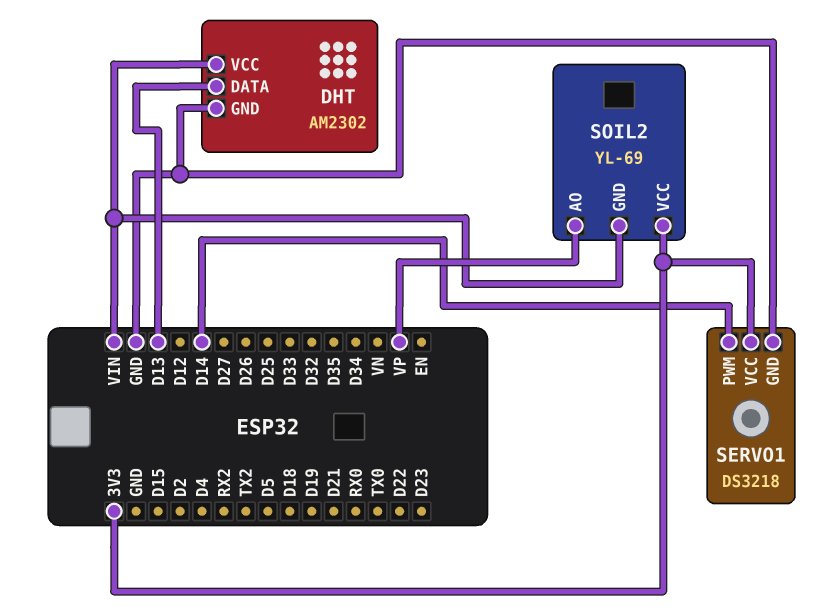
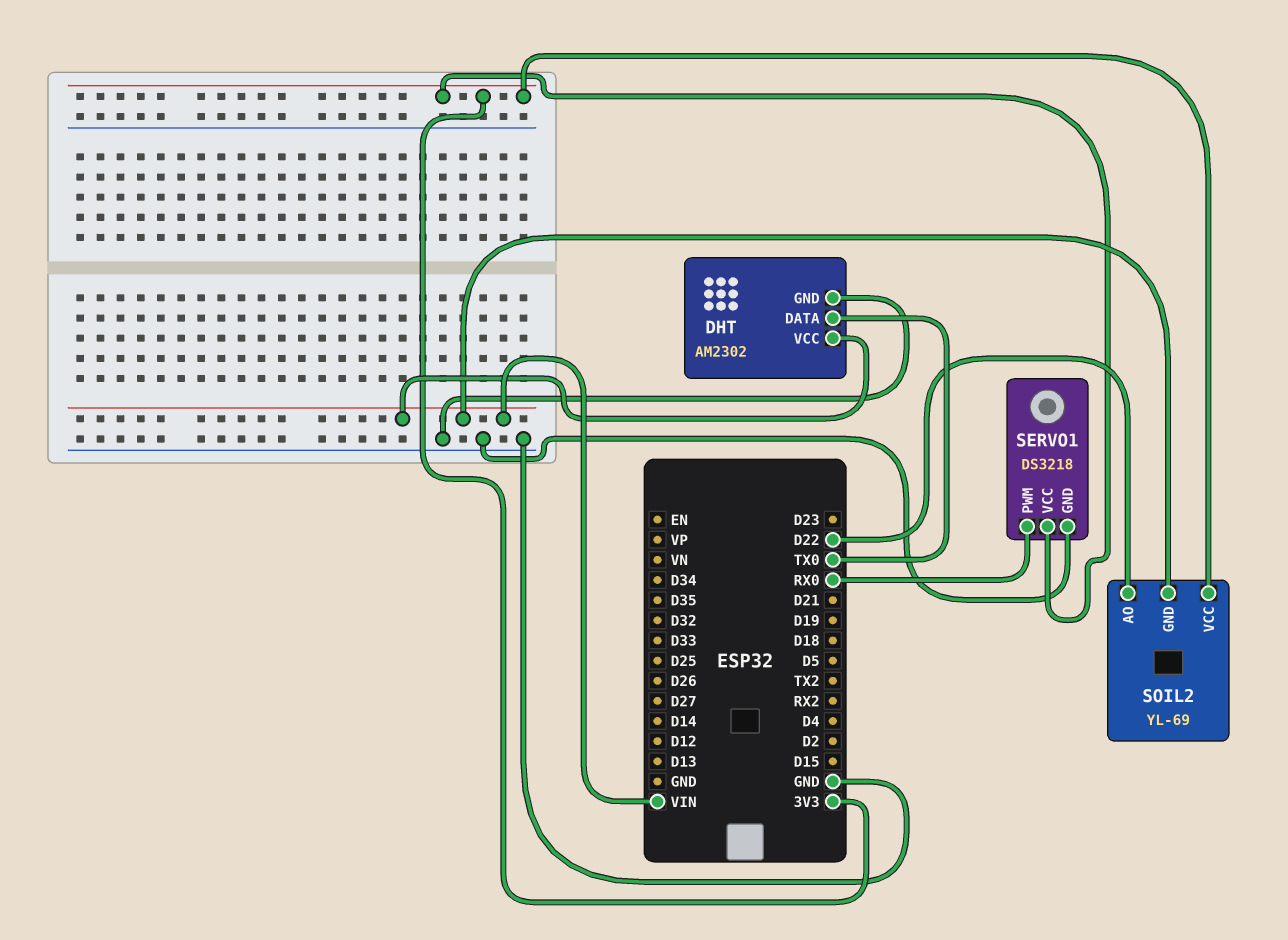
DHT pin DATA: D13 -> TX0
SERVO1 pin PWM: D14 -> RX0
SOIL2 pin AO: VP -> D22

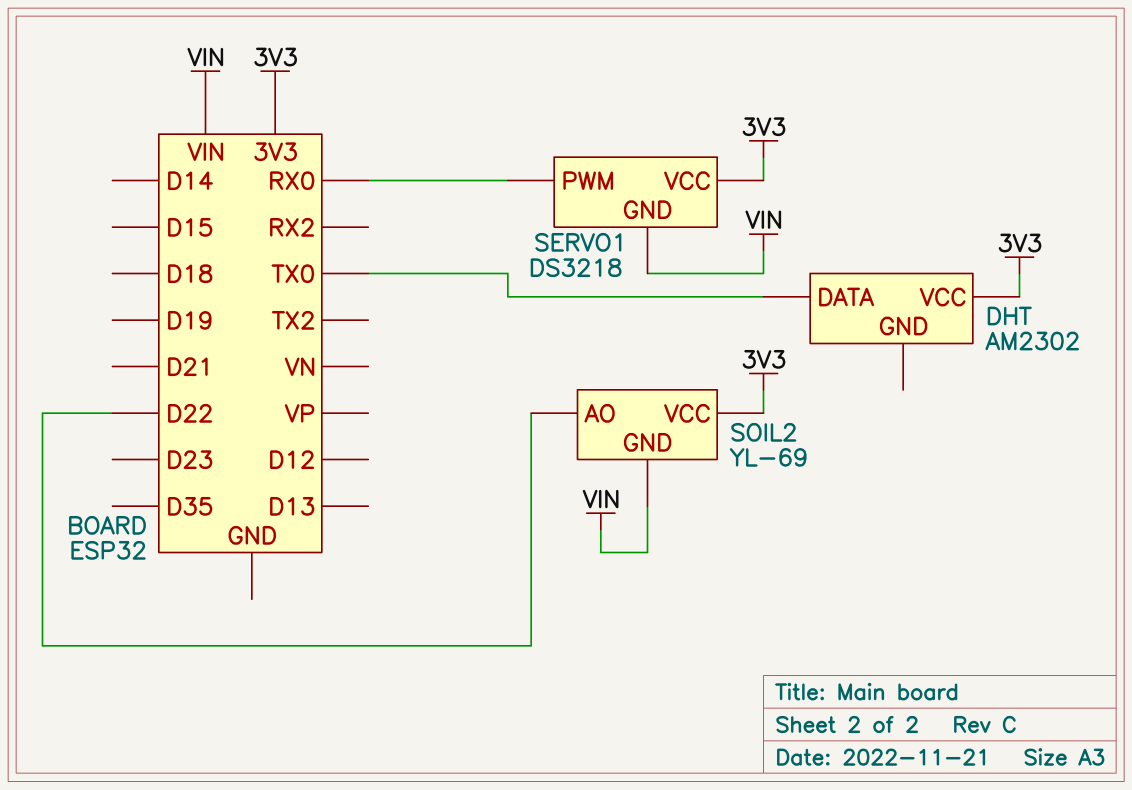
DHT pin GND: GND -> none
DHT pin VCC: VIN -> 3V3
SERVO1 pin GND: GND -> VIN

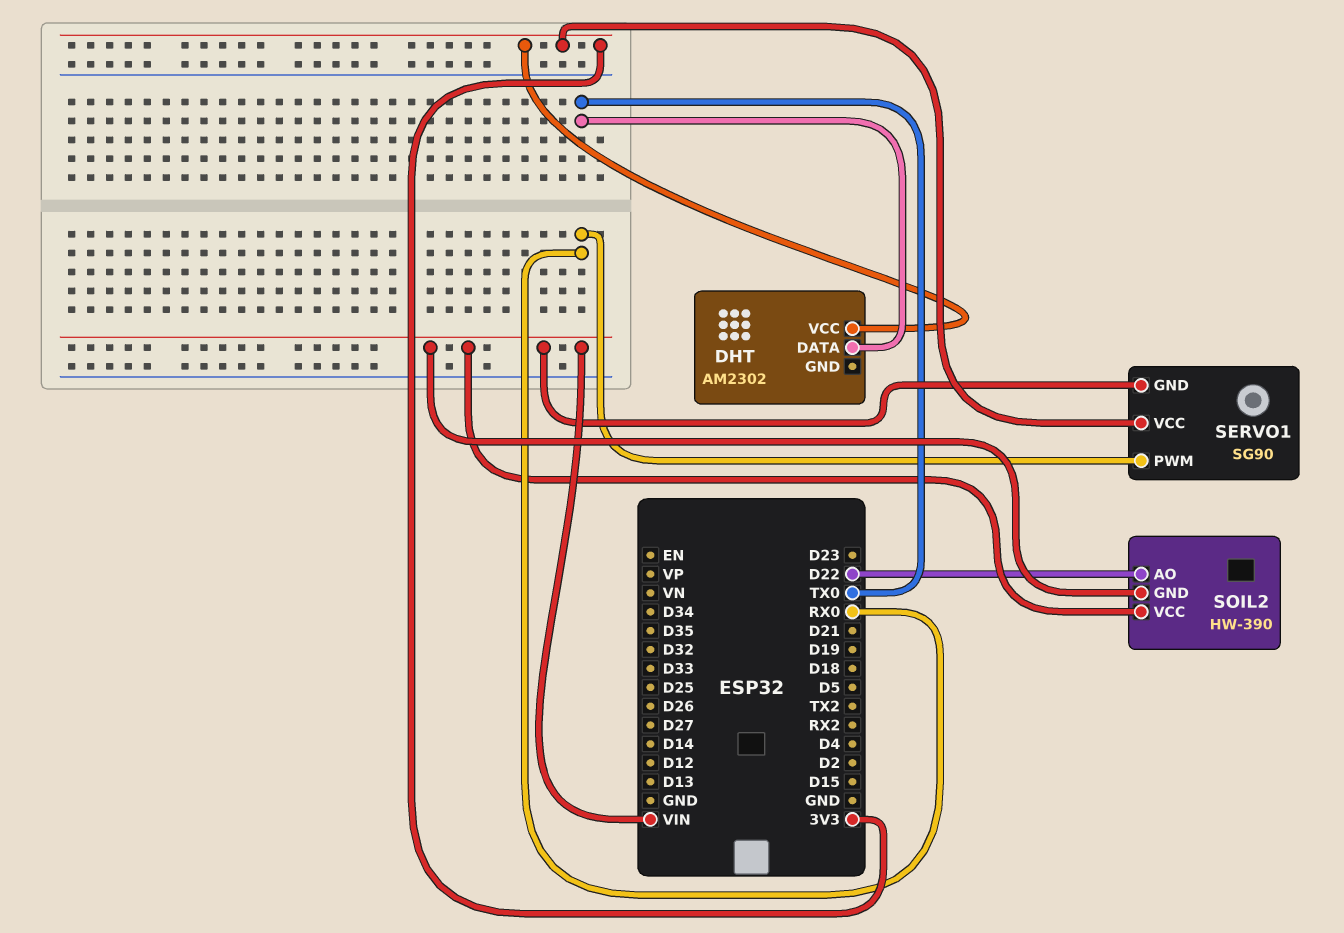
SERVO1: DS3218 -> SG90
SOIL2: YL-69 -> HW-390
SOIL2 pin VCC: 3V3 -> VIN

